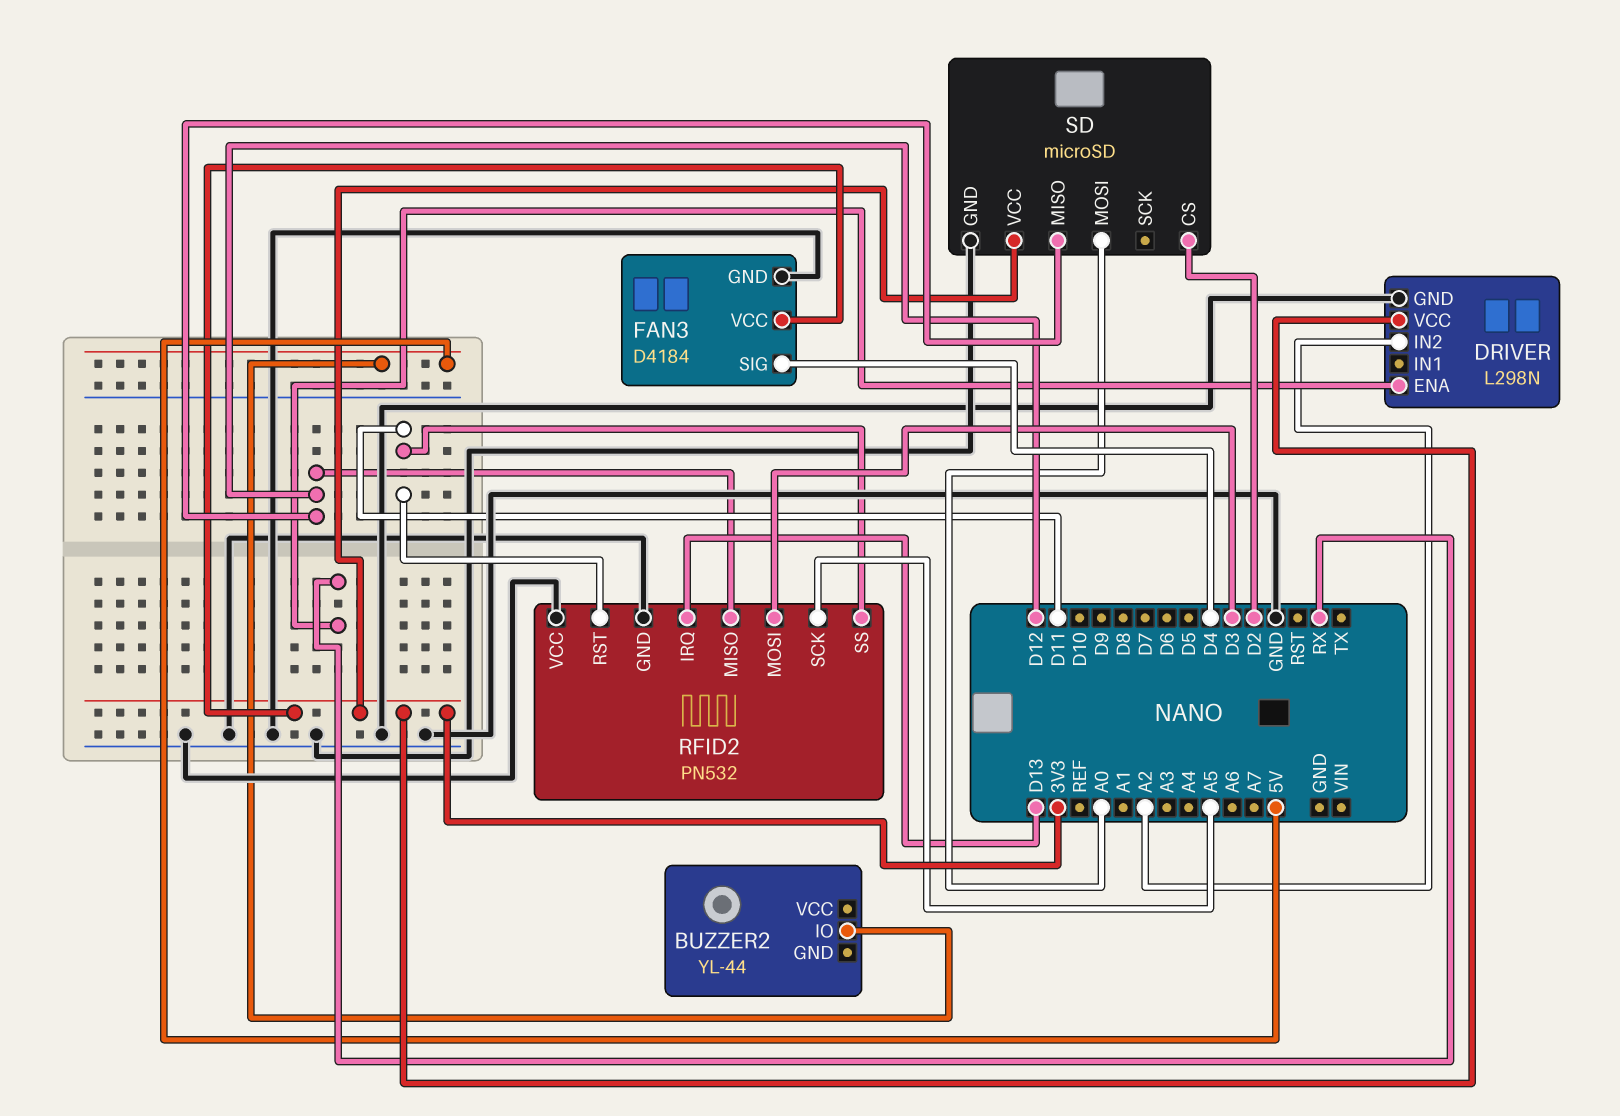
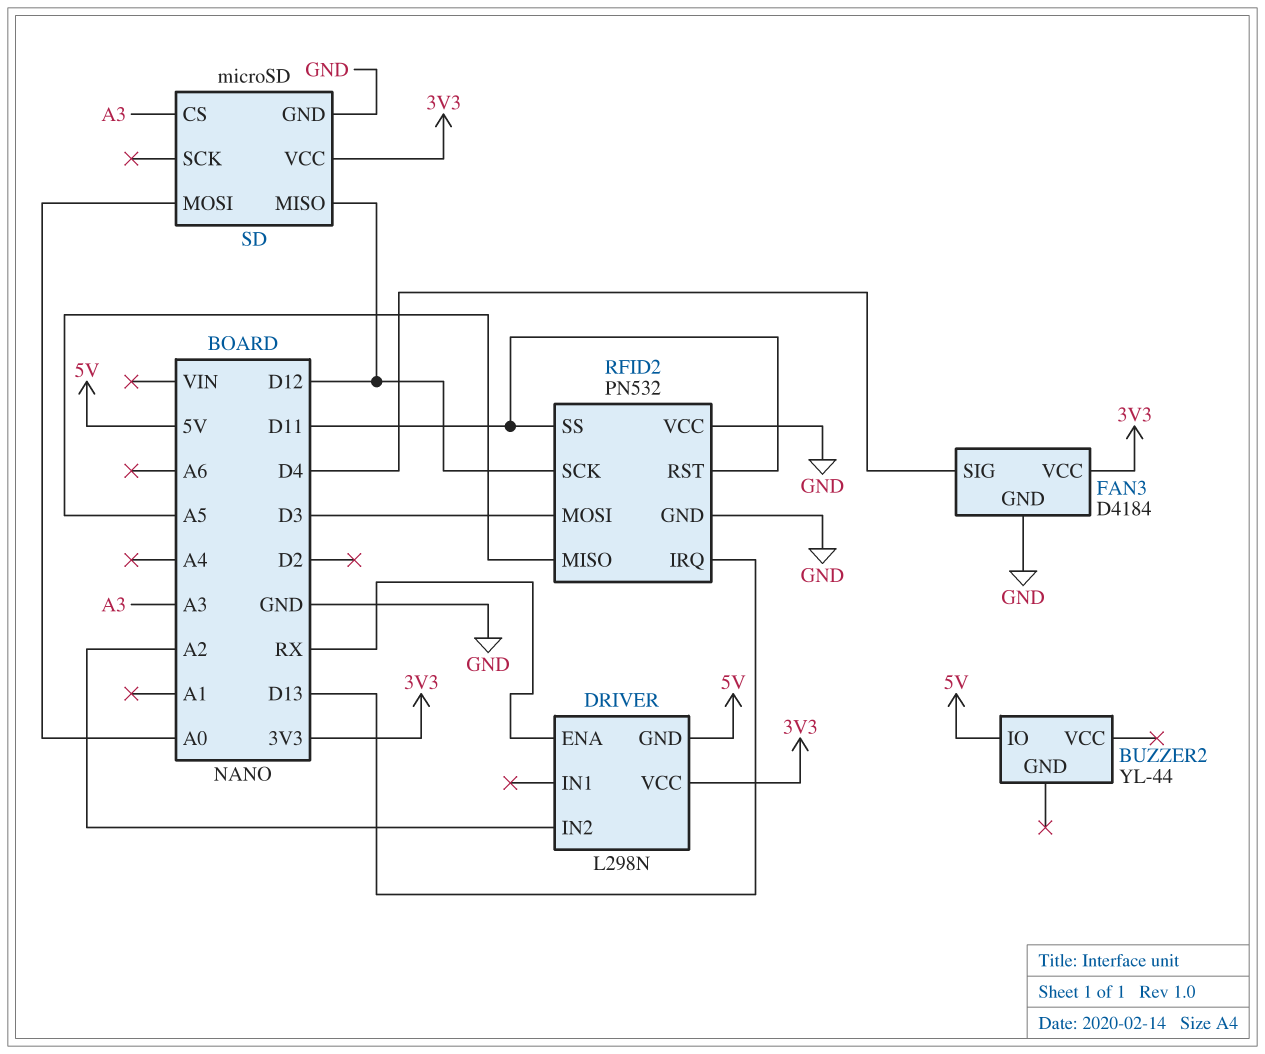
DRIVER pin GND: GND -> 5V
RFID2 pin MISO: D12 -> A5
RFID2 pin SCK: A5 -> D12
SD pin CS: D2 -> A3

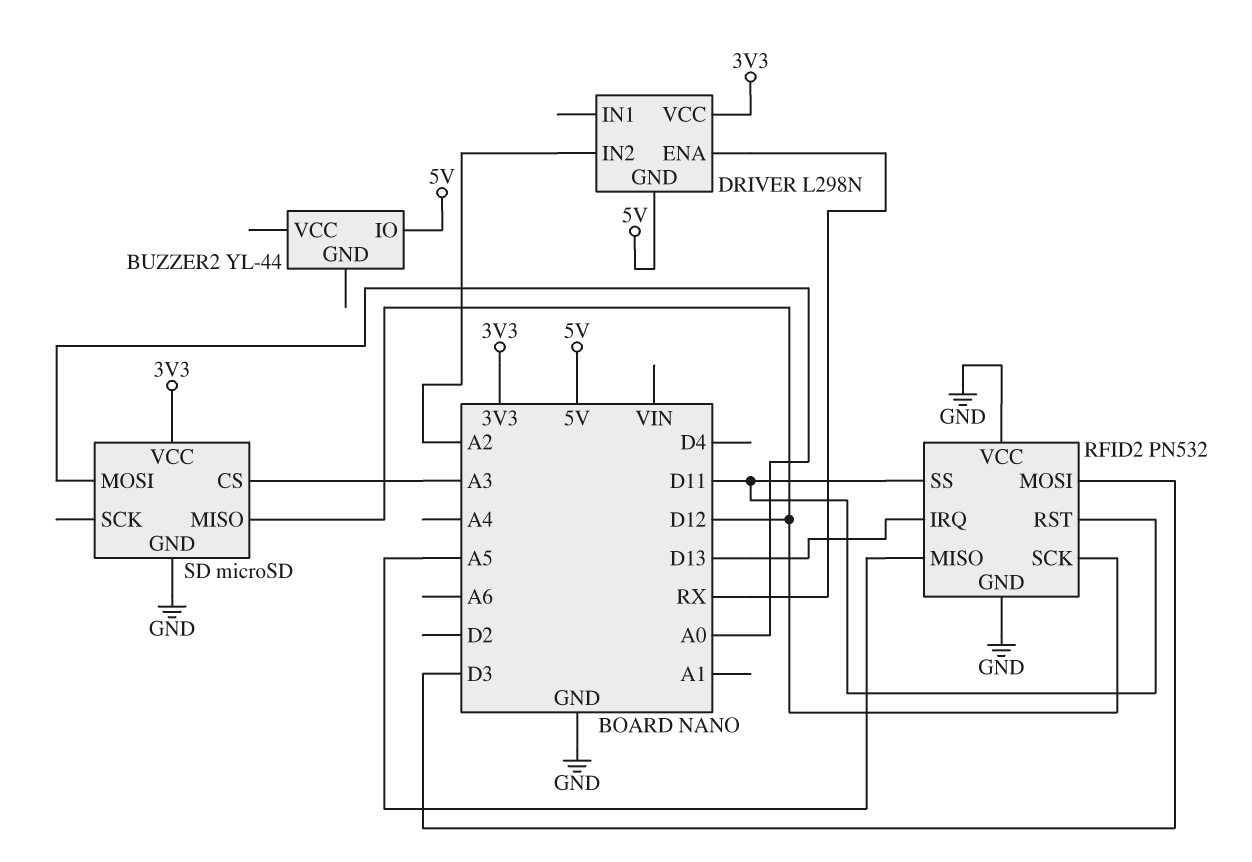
FAN3: D4184 -> none
FAN3 pin GND: GND -> none
FAN3 pin SIG: D4 -> none
FAN3 pin VCC: 3V3 -> none

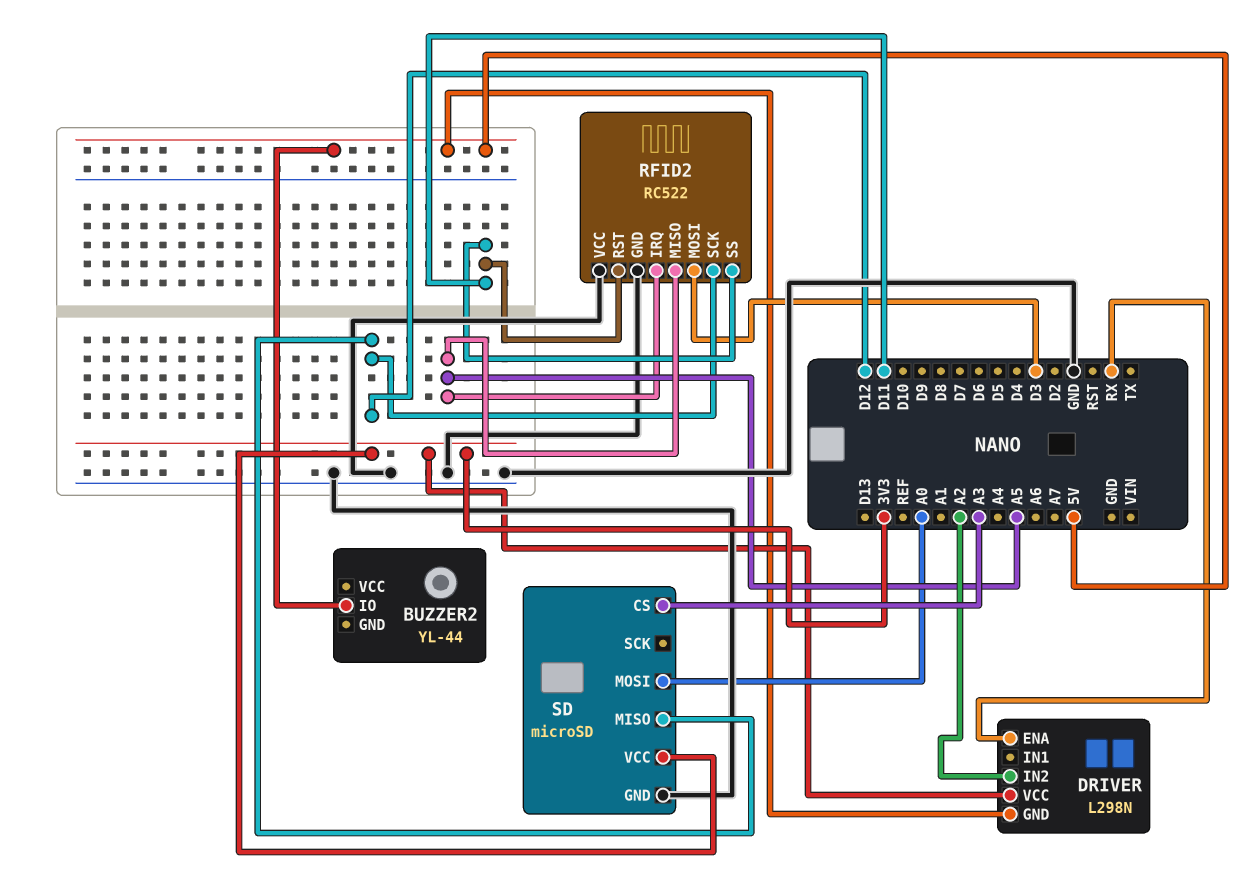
RFID2: PN532 -> RC522
RFID2 pin IRQ: D13 -> A5

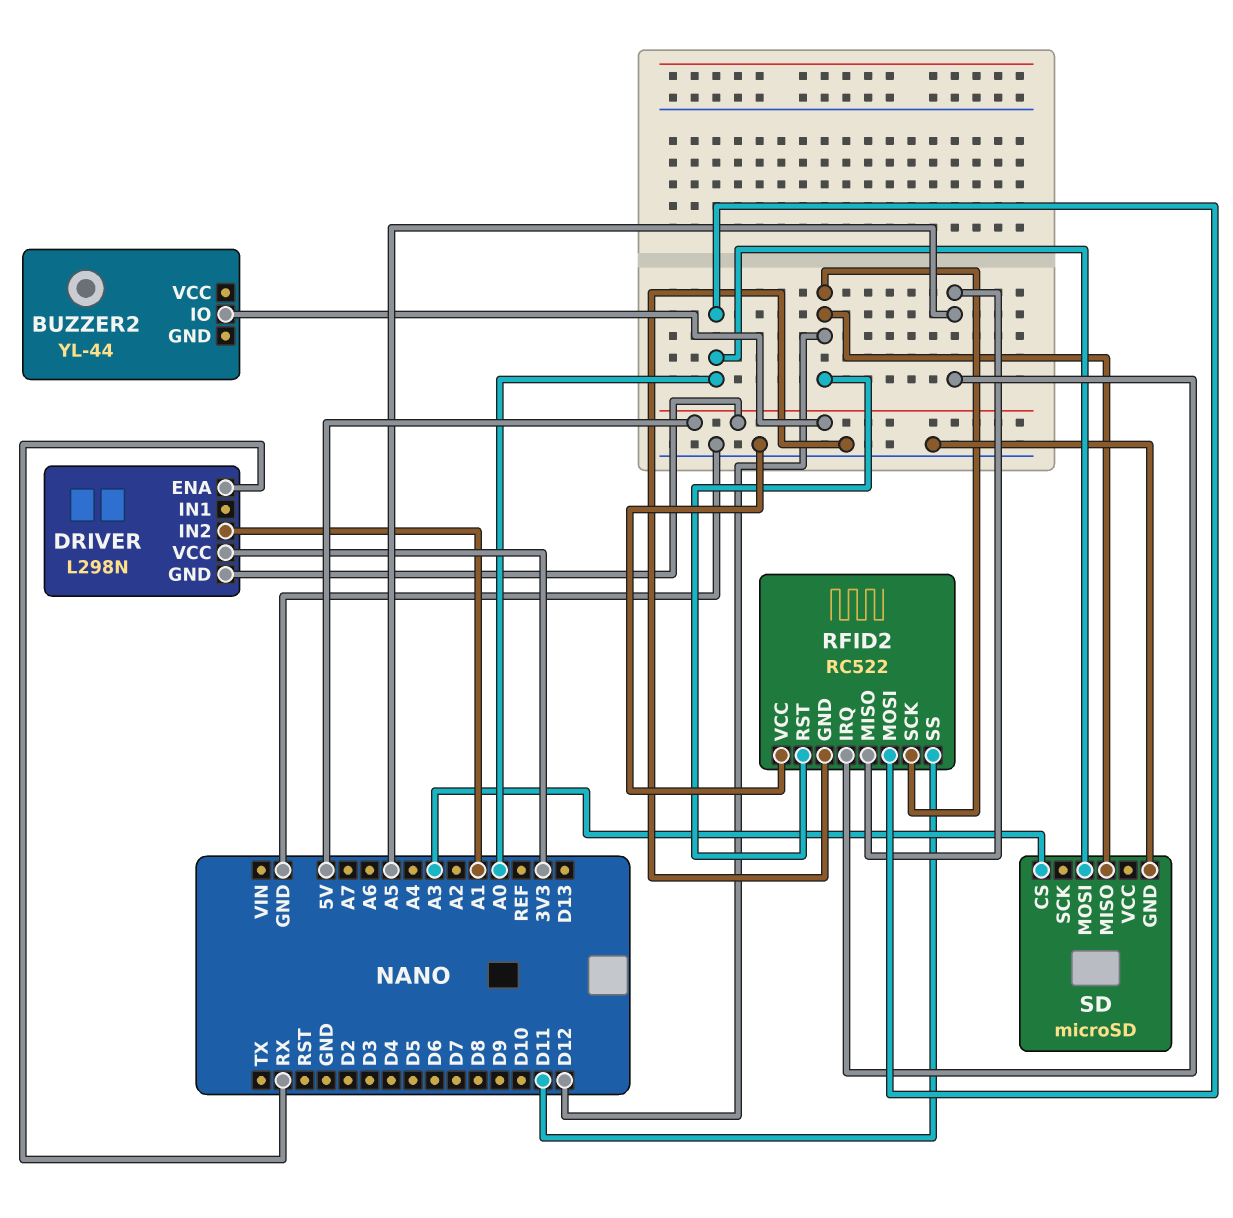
DRIVER pin IN2: A2 -> A1
RFID2 pin MOSI: D3 -> A0
RFID2 pin RST: D11 -> D12
SD pin VCC: 3V3 -> none

